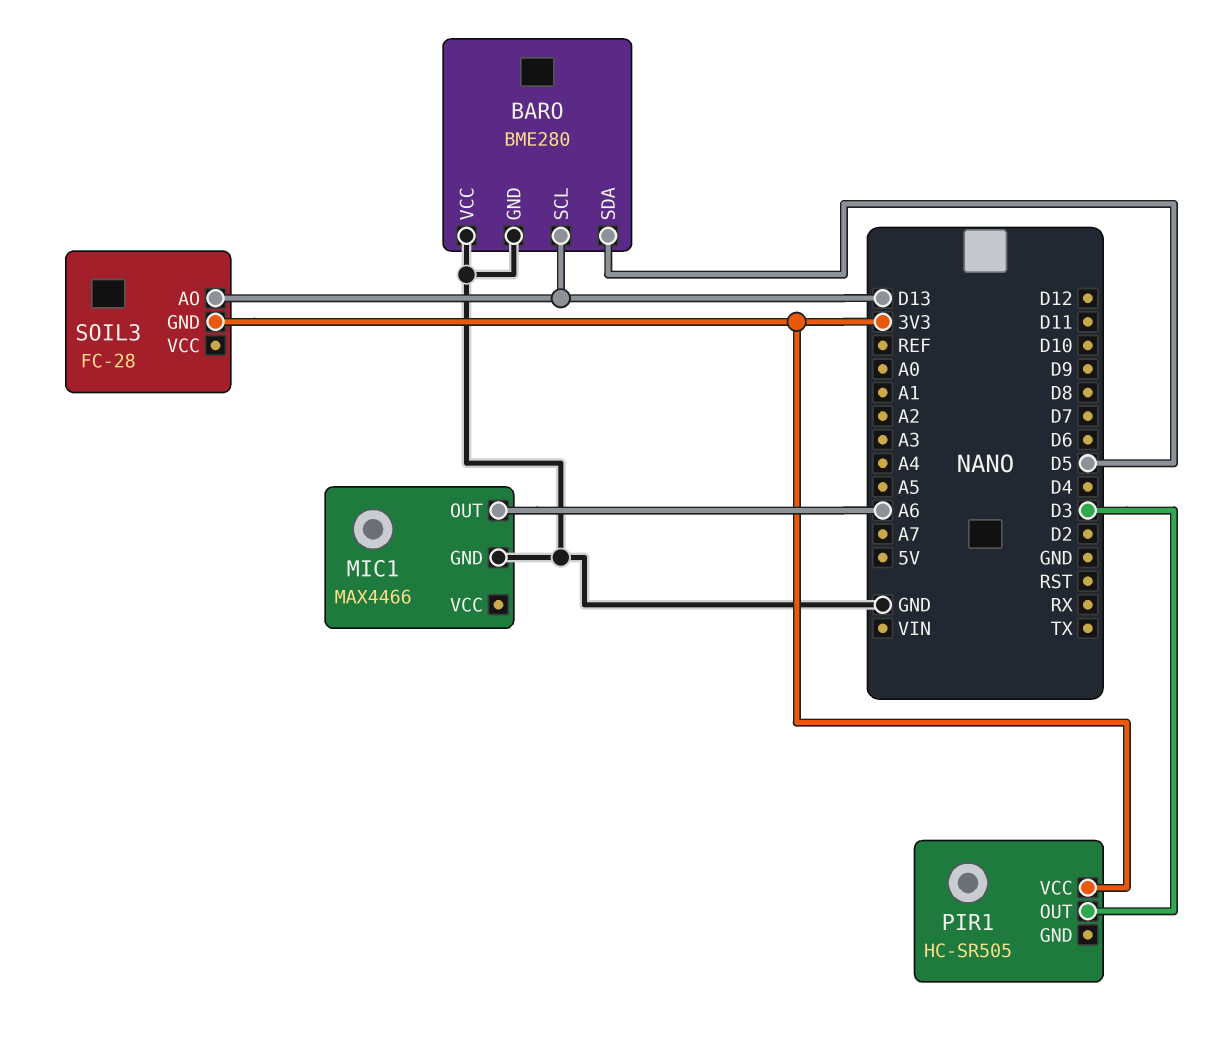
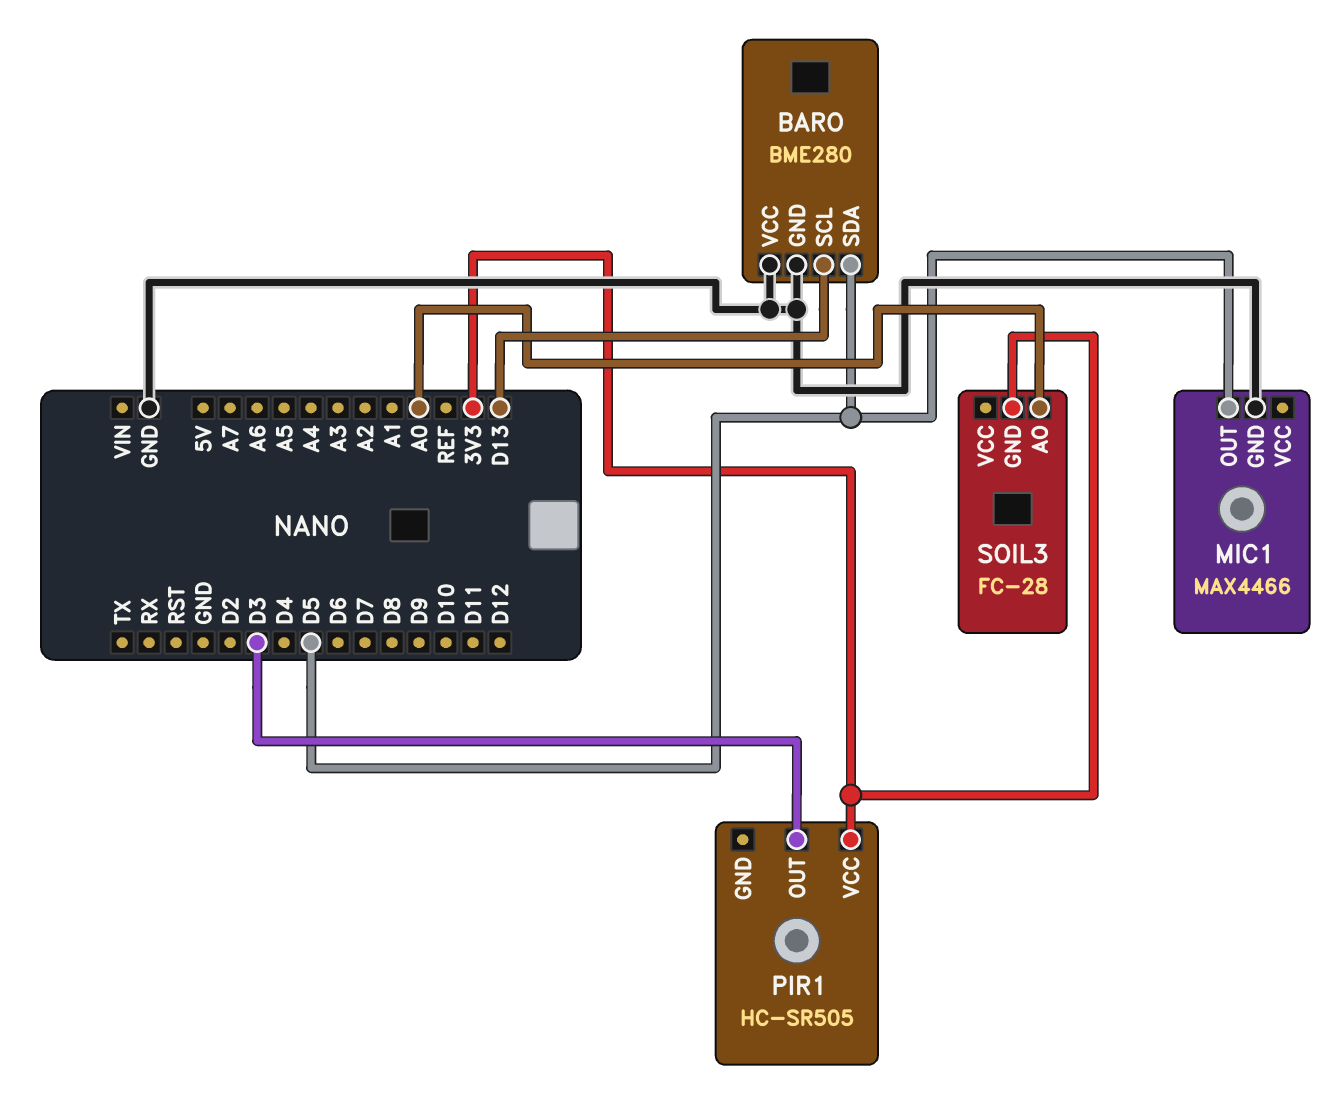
MIC1 pin OUT: A6 -> D5
SOIL3 pin AO: D13 -> A0

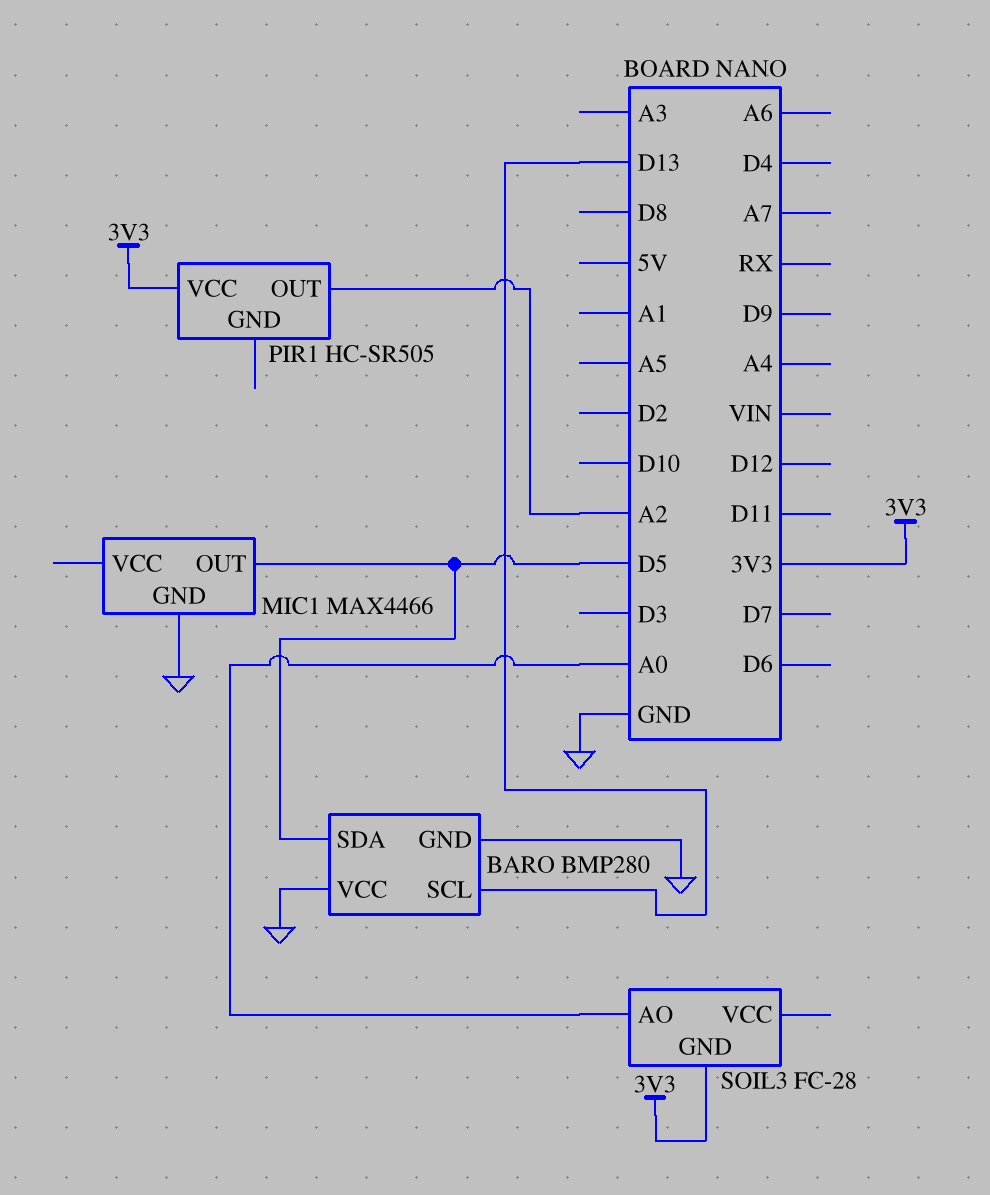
BARO: BME280 -> BMP280
PIR1 pin OUT: D3 -> A2

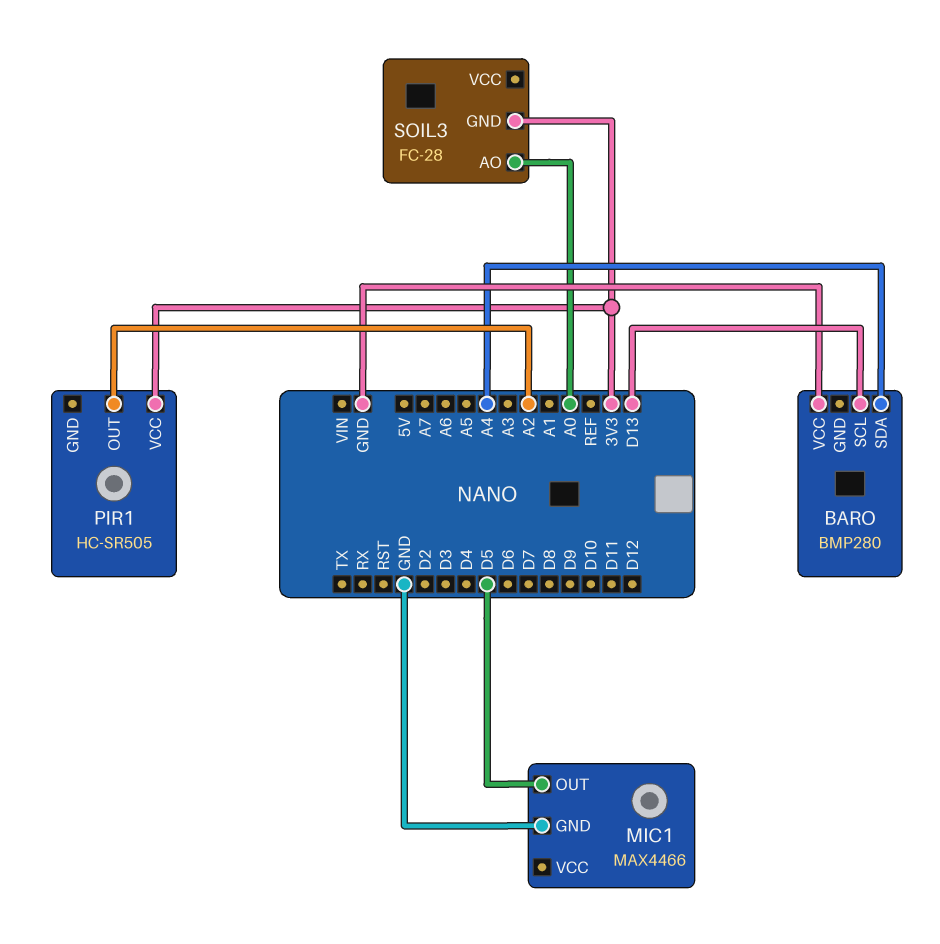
BARO pin GND: GND -> none
BARO pin SDA: D5 -> A4

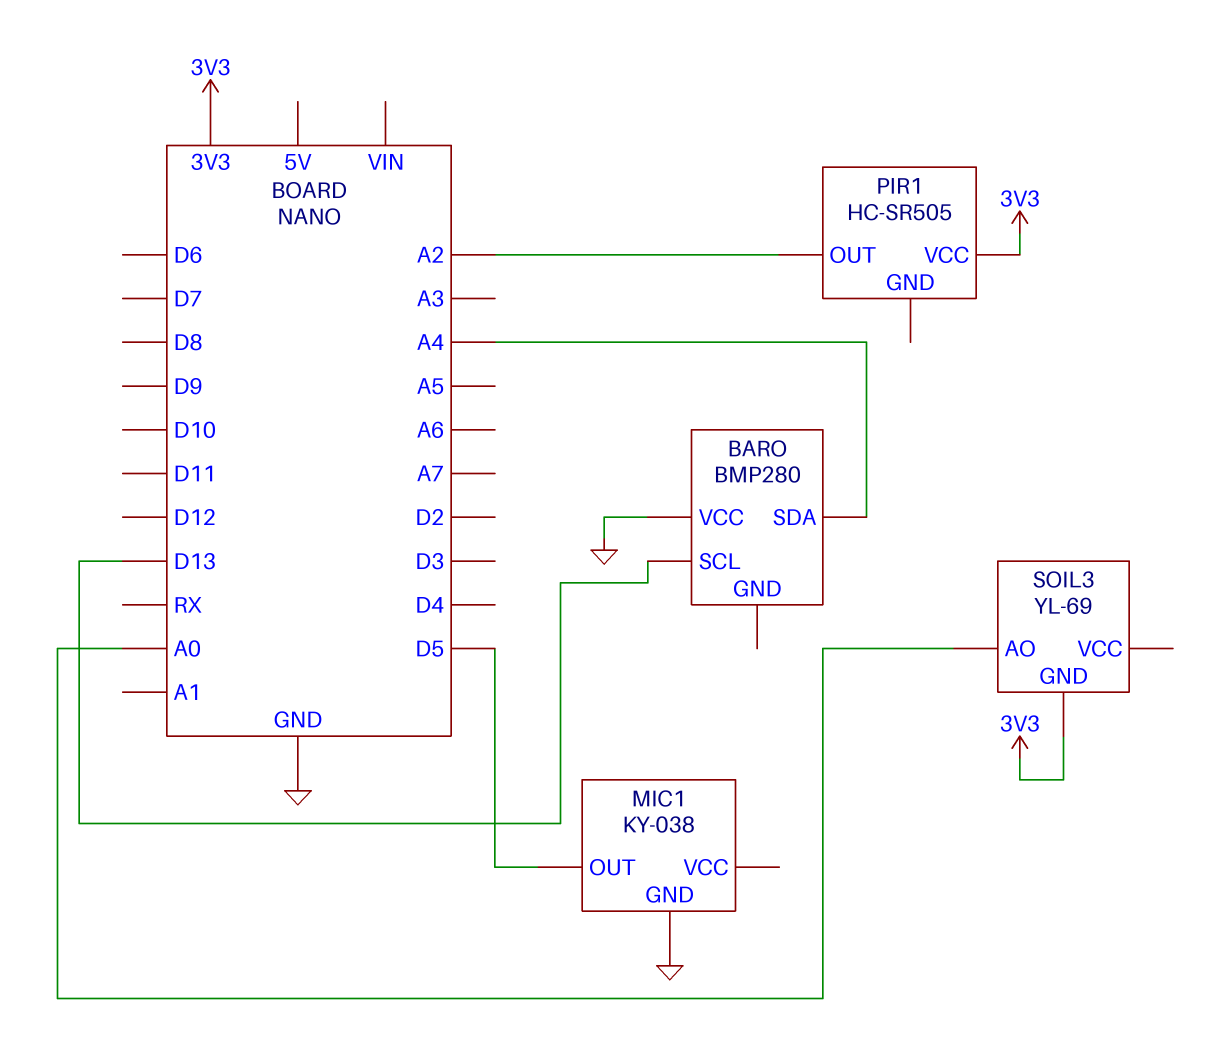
MIC1: MAX4466 -> KY-038
SOIL3: FC-28 -> YL-69

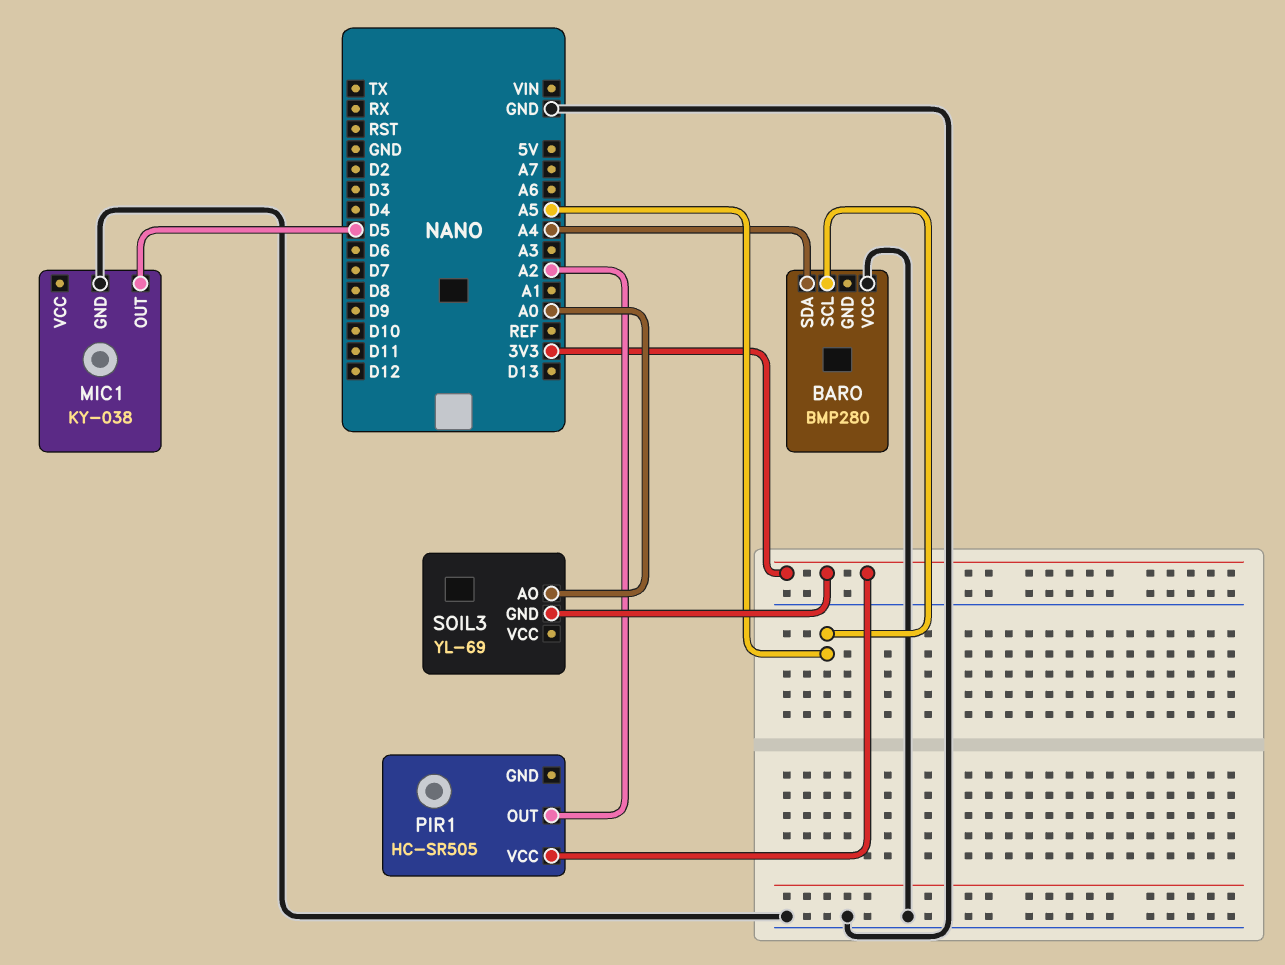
BARO pin SCL: D13 -> A5

